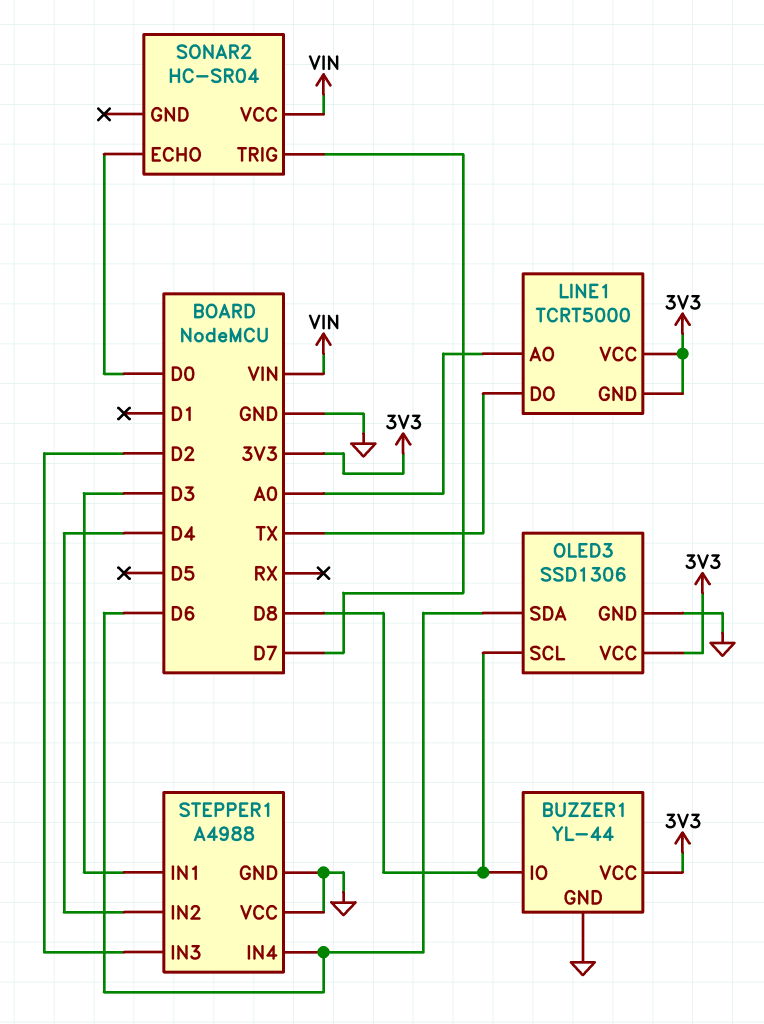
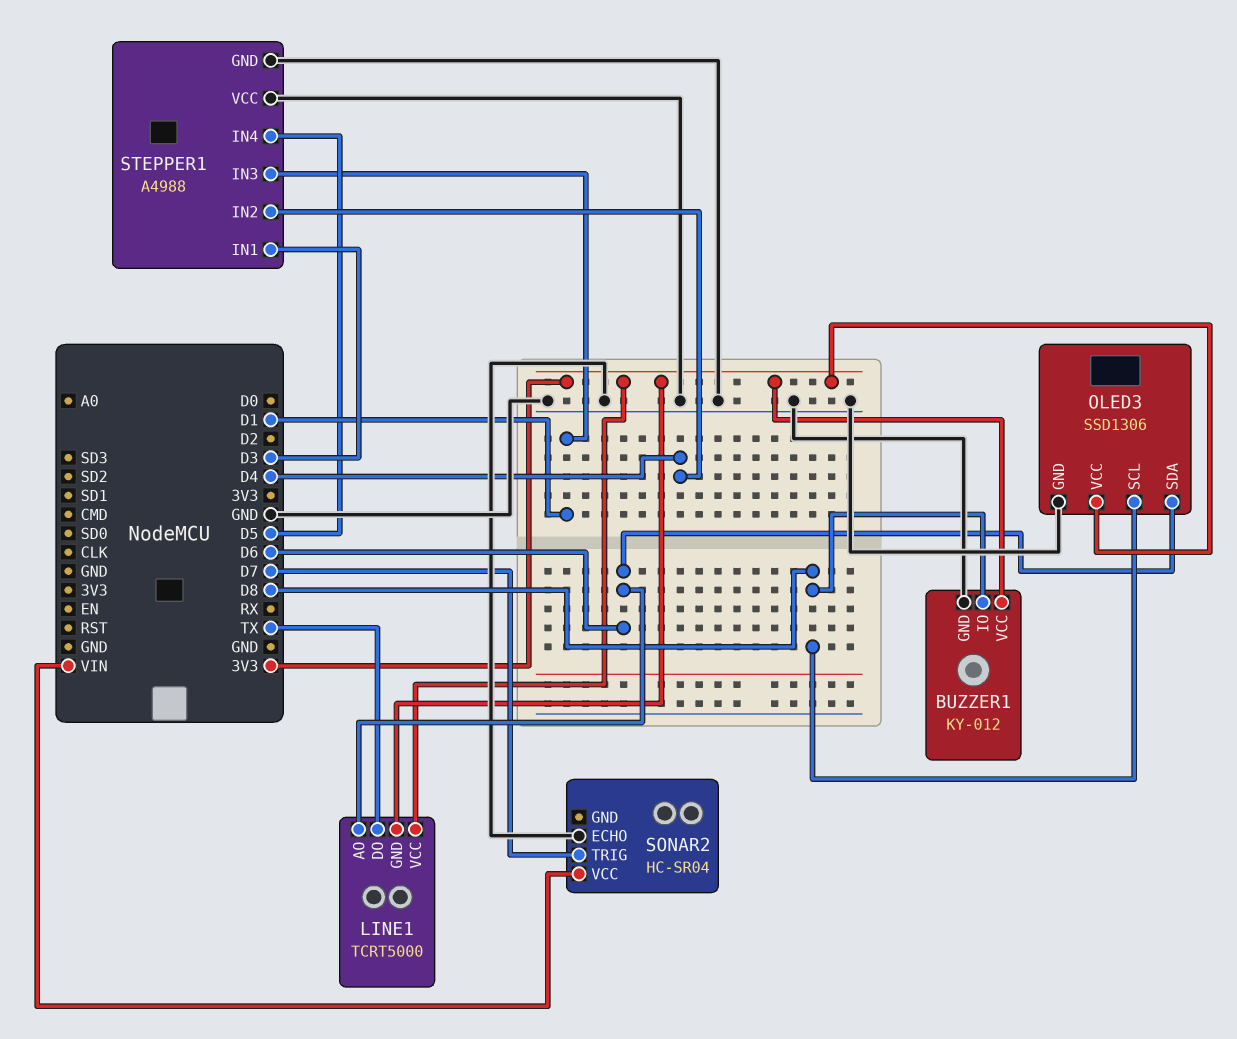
BUZZER1: YL-44 -> KY-012
LINE1 pin AO: A0 -> D6
SONAR2 pin ECHO: D0 -> GND
STEPPER1 pin IN3: D2 -> D1
STEPPER1 pin IN4: D6 -> D5

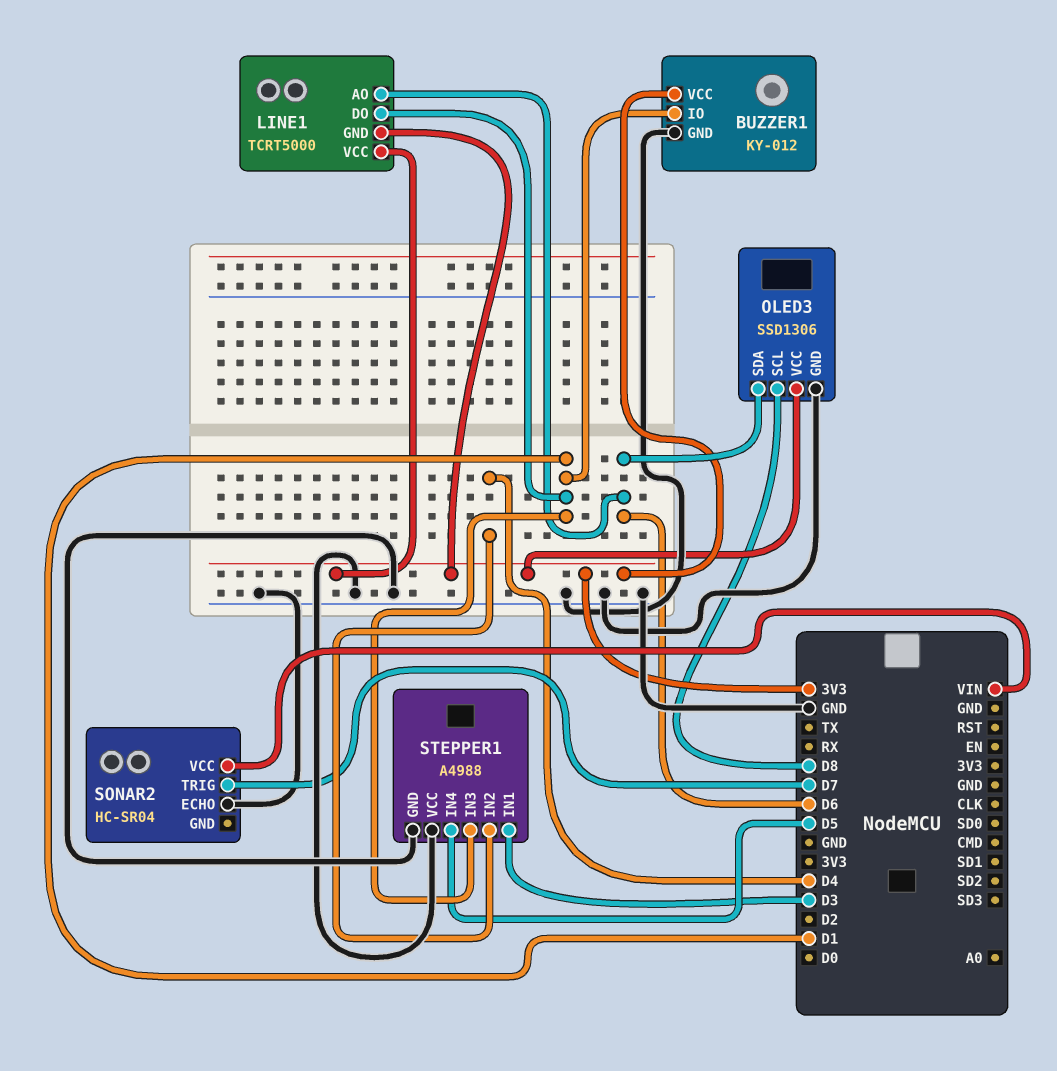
BUZZER1 pin IO: D8 -> D1
LINE1 pin DO: TX -> D1

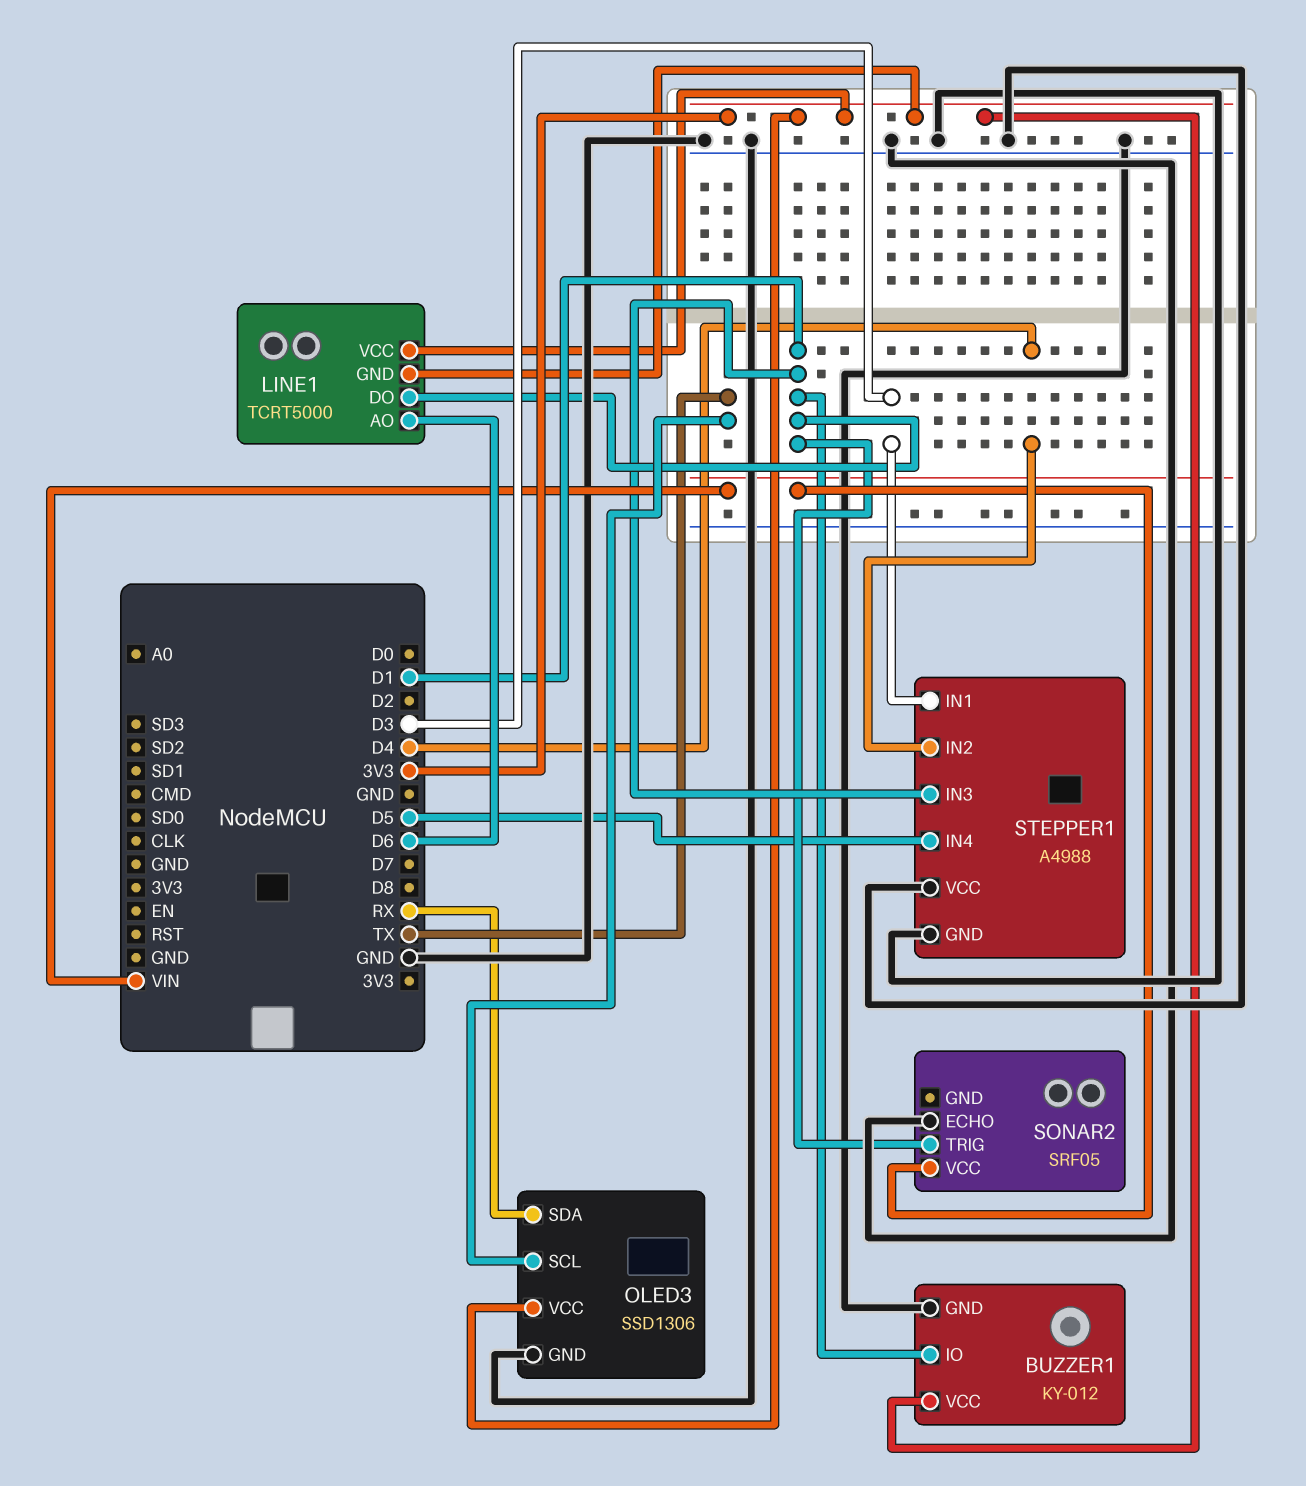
OLED3 pin SCL: D8 -> TX
OLED3 pin SDA: D6 -> RX
SONAR2: HC-SR04 -> SRF05
SONAR2 pin TRIG: D7 -> D1

